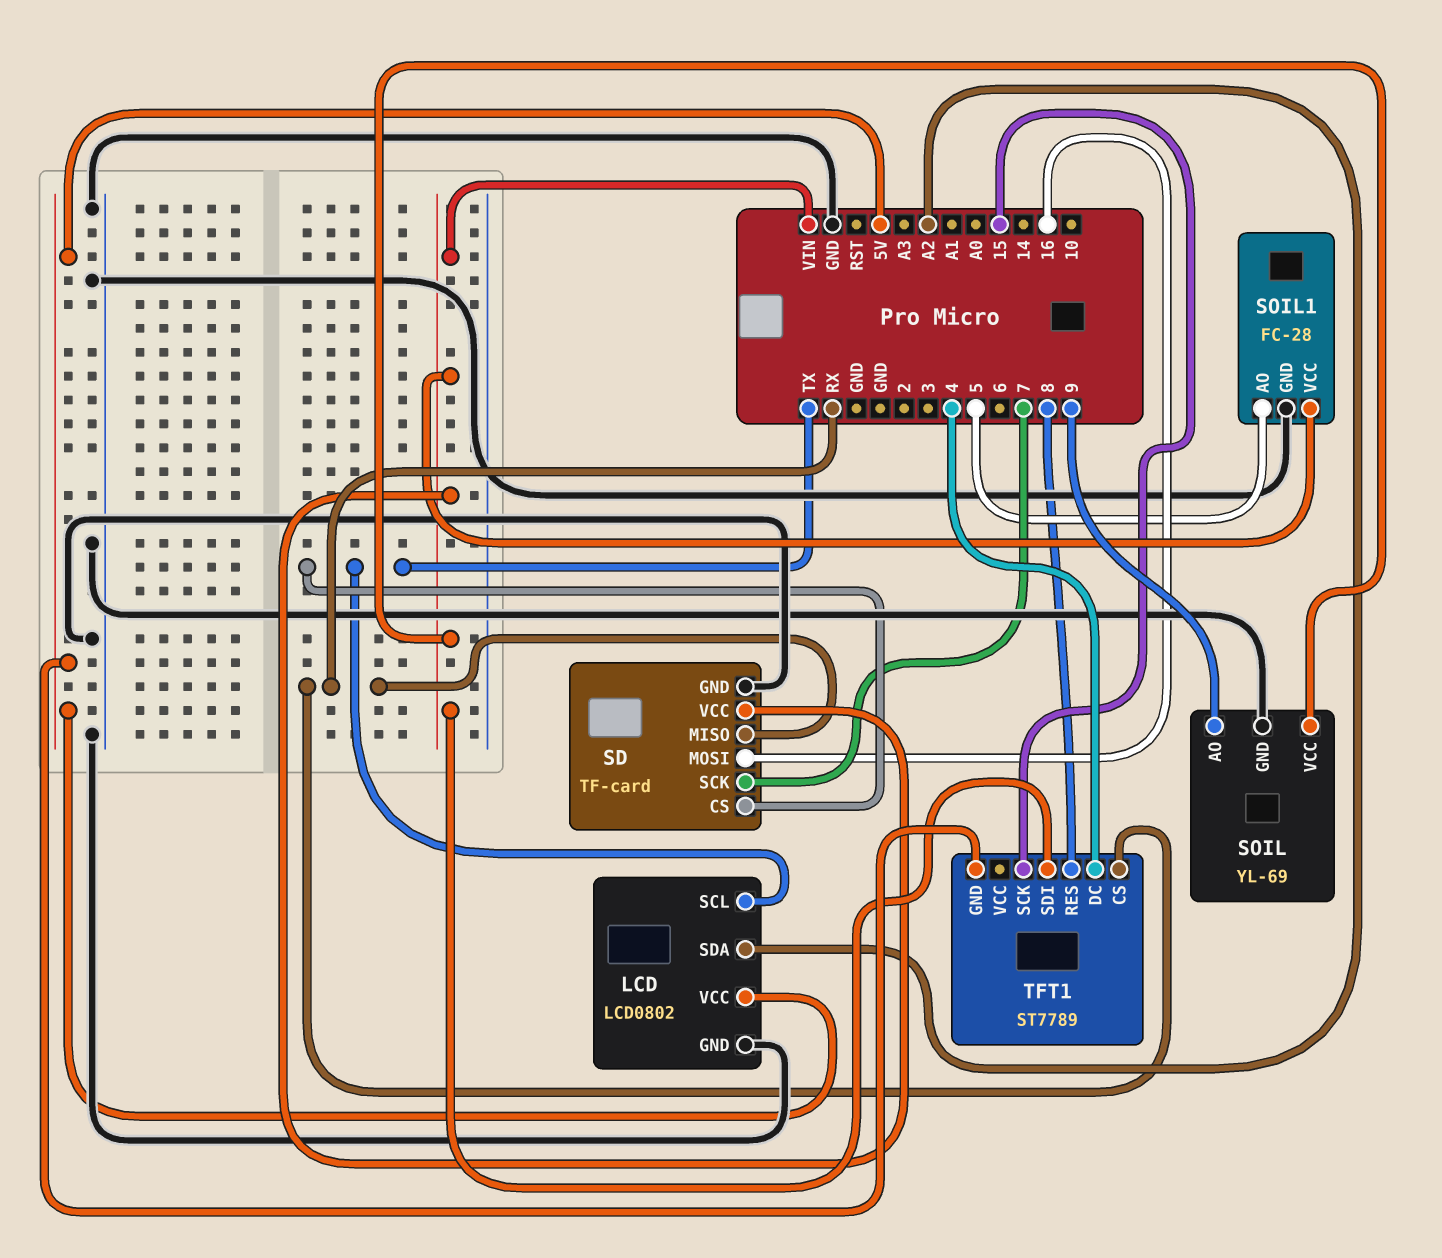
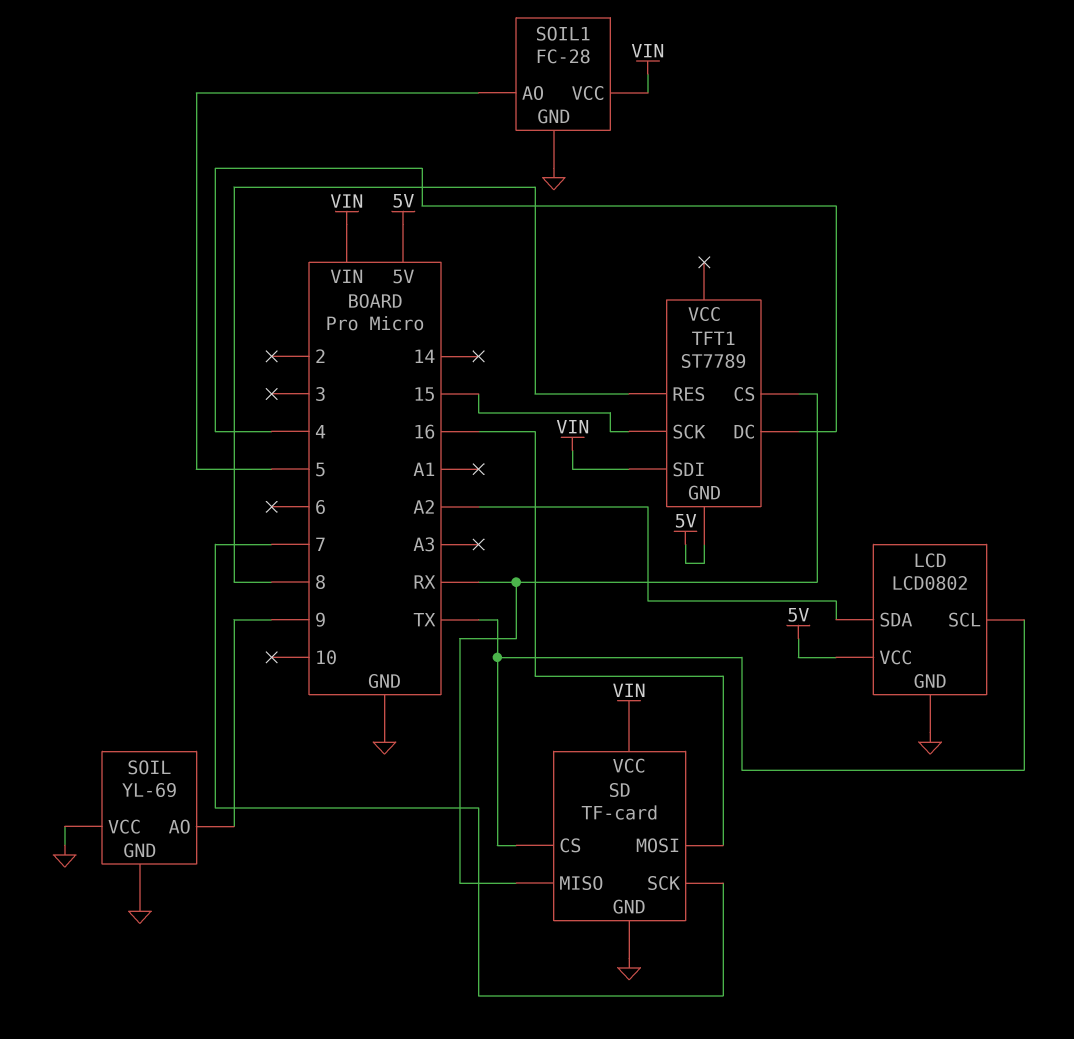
SOIL pin VCC: VIN -> GND

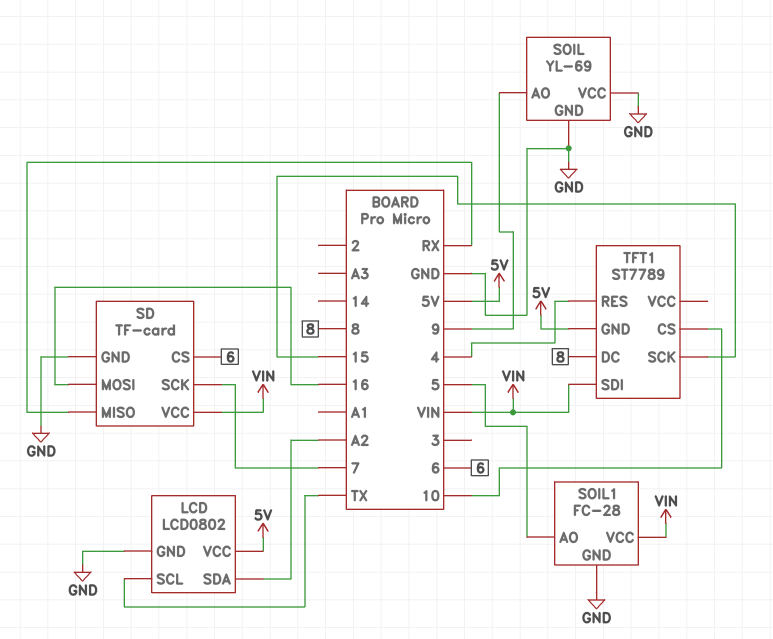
SD pin CS: TX -> 6
TFT1 pin CS: RX -> 10
TFT1 pin DC: 4 -> 8
TFT1 pin RES: 8 -> 4

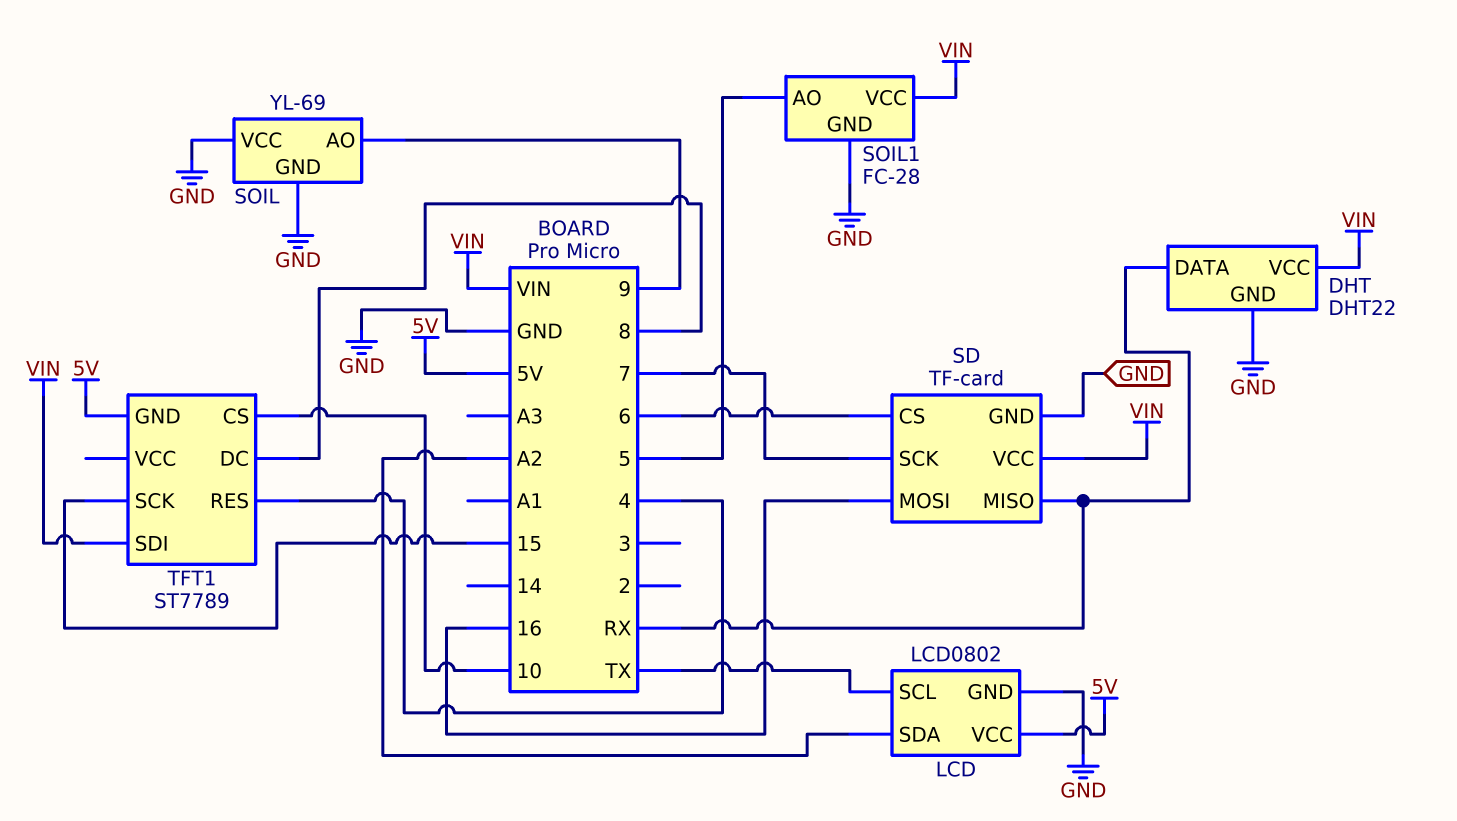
DHT: none -> DHT22
DHT pin DATA: none -> RX
DHT pin GND: none -> GND
DHT pin VCC: none -> VIN

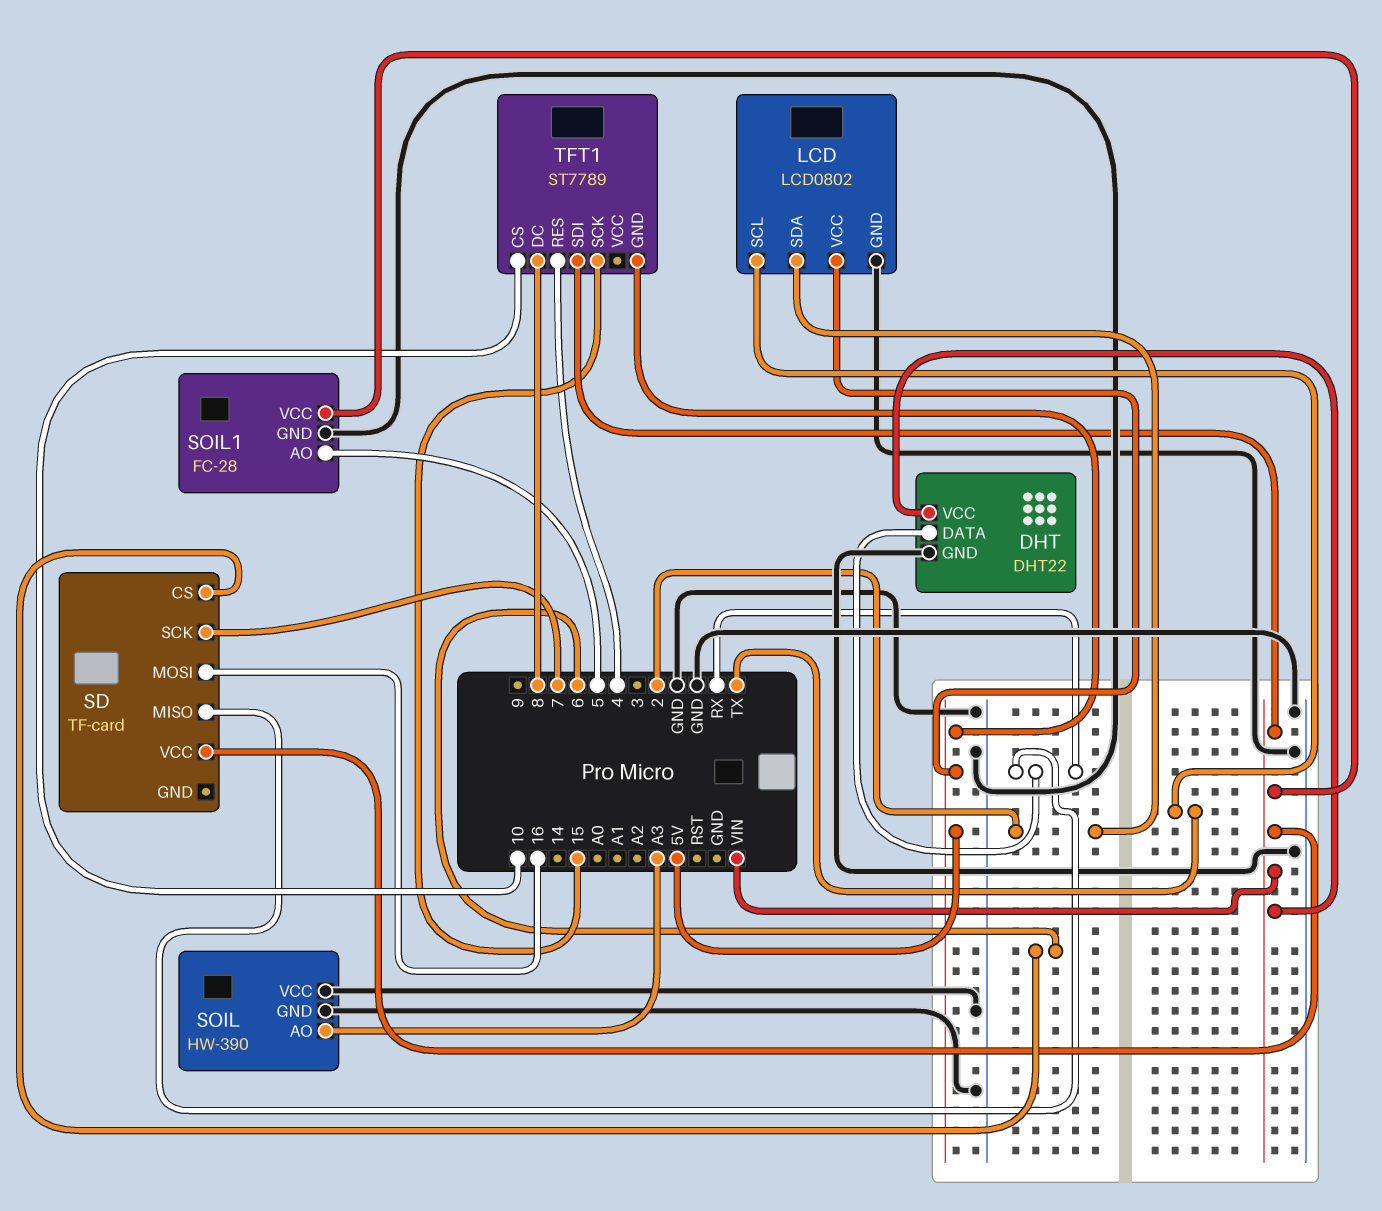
LCD pin SDA: A2 -> 2
SD pin GND: GND -> none
SOIL: YL-69 -> HW-390
SOIL pin AO: 9 -> A3

